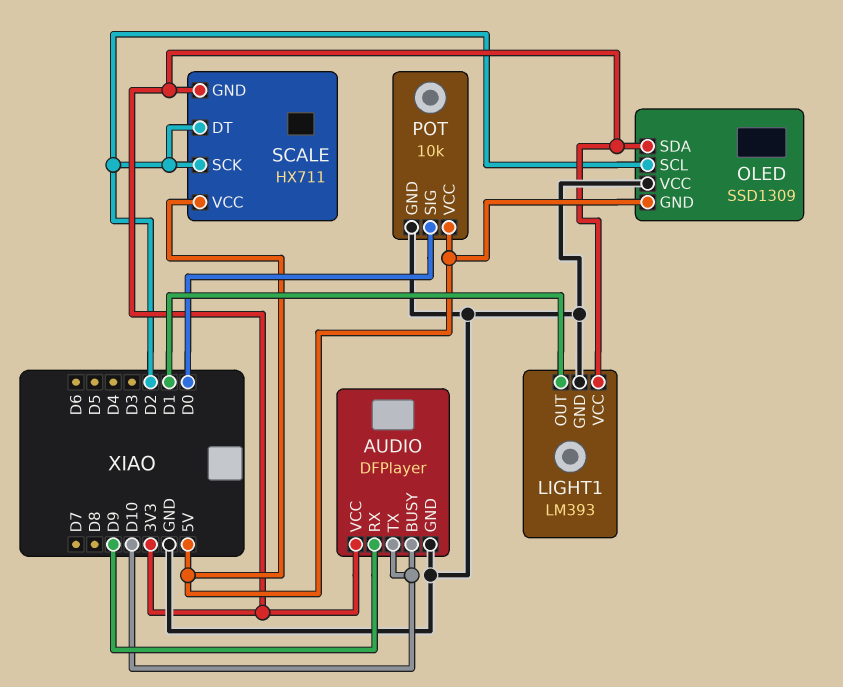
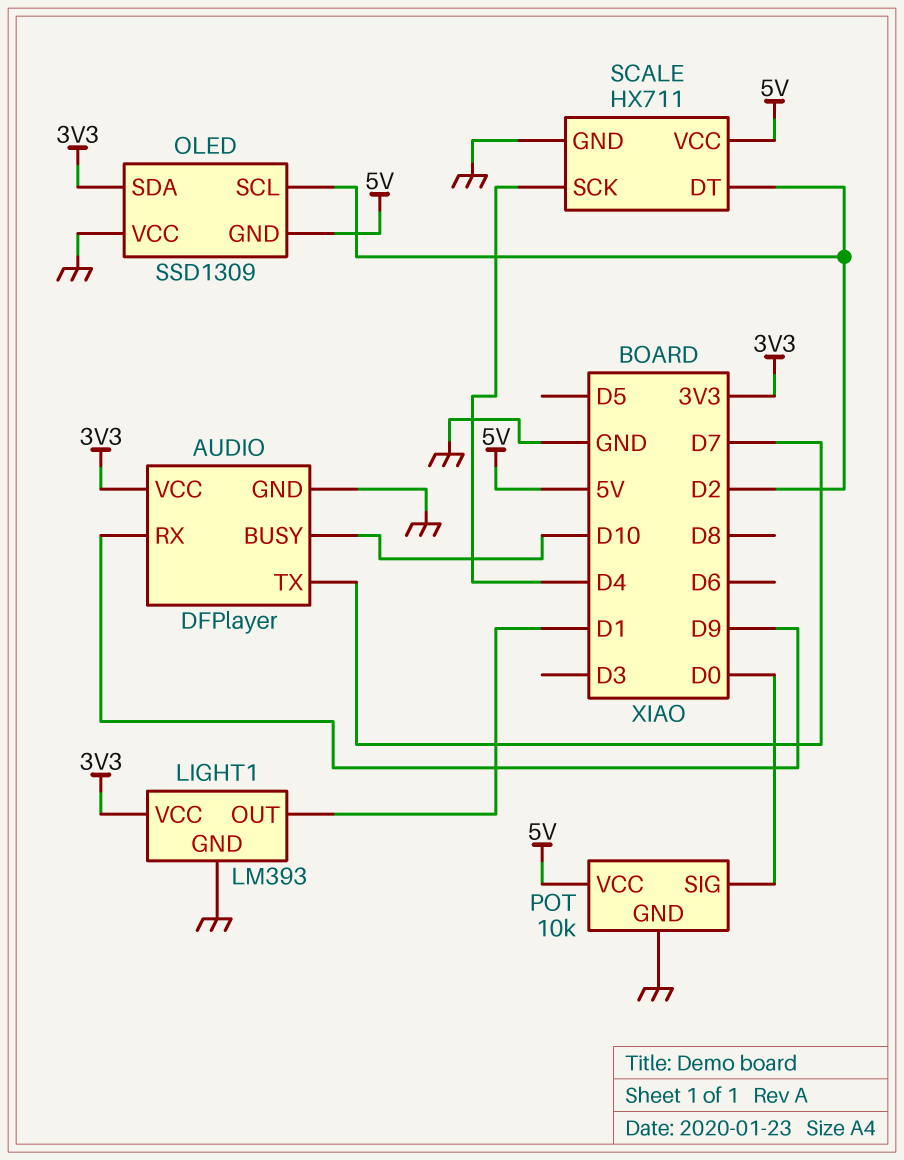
AUDIO pin TX: D10 -> D7
SCALE pin GND: 3V3 -> GND
SCALE pin SCK: D2 -> D4

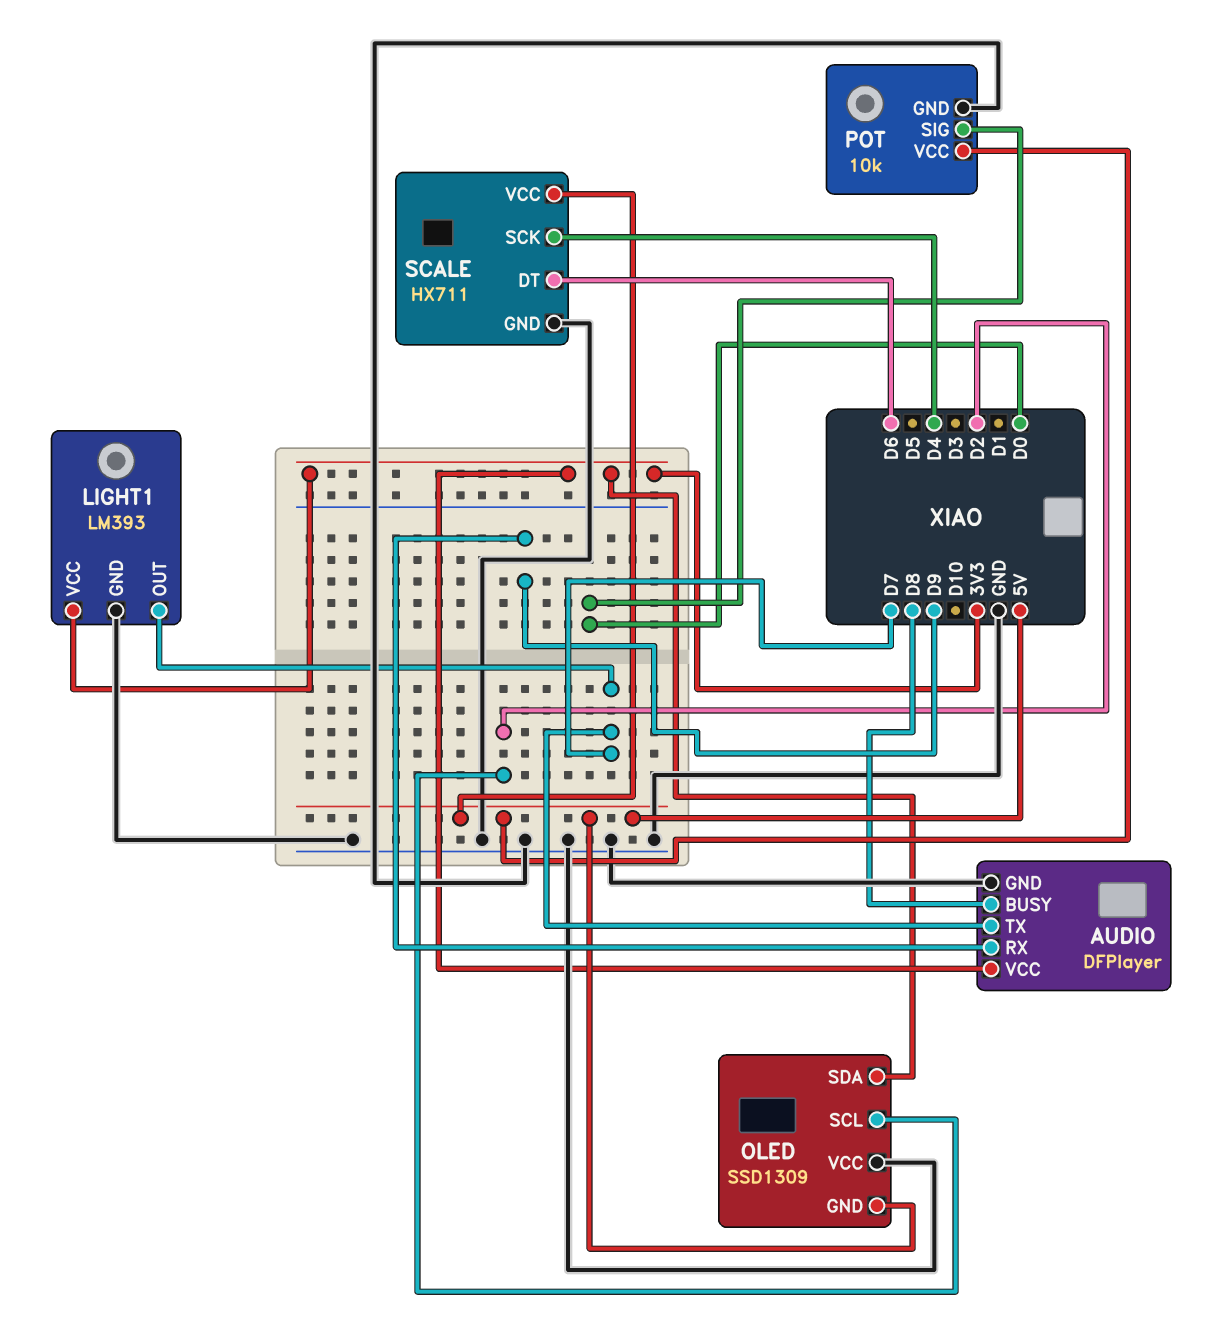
AUDIO pin BUSY: D10 -> D8
LIGHT1 pin OUT: D1 -> D7
SCALE pin DT: D2 -> D6

